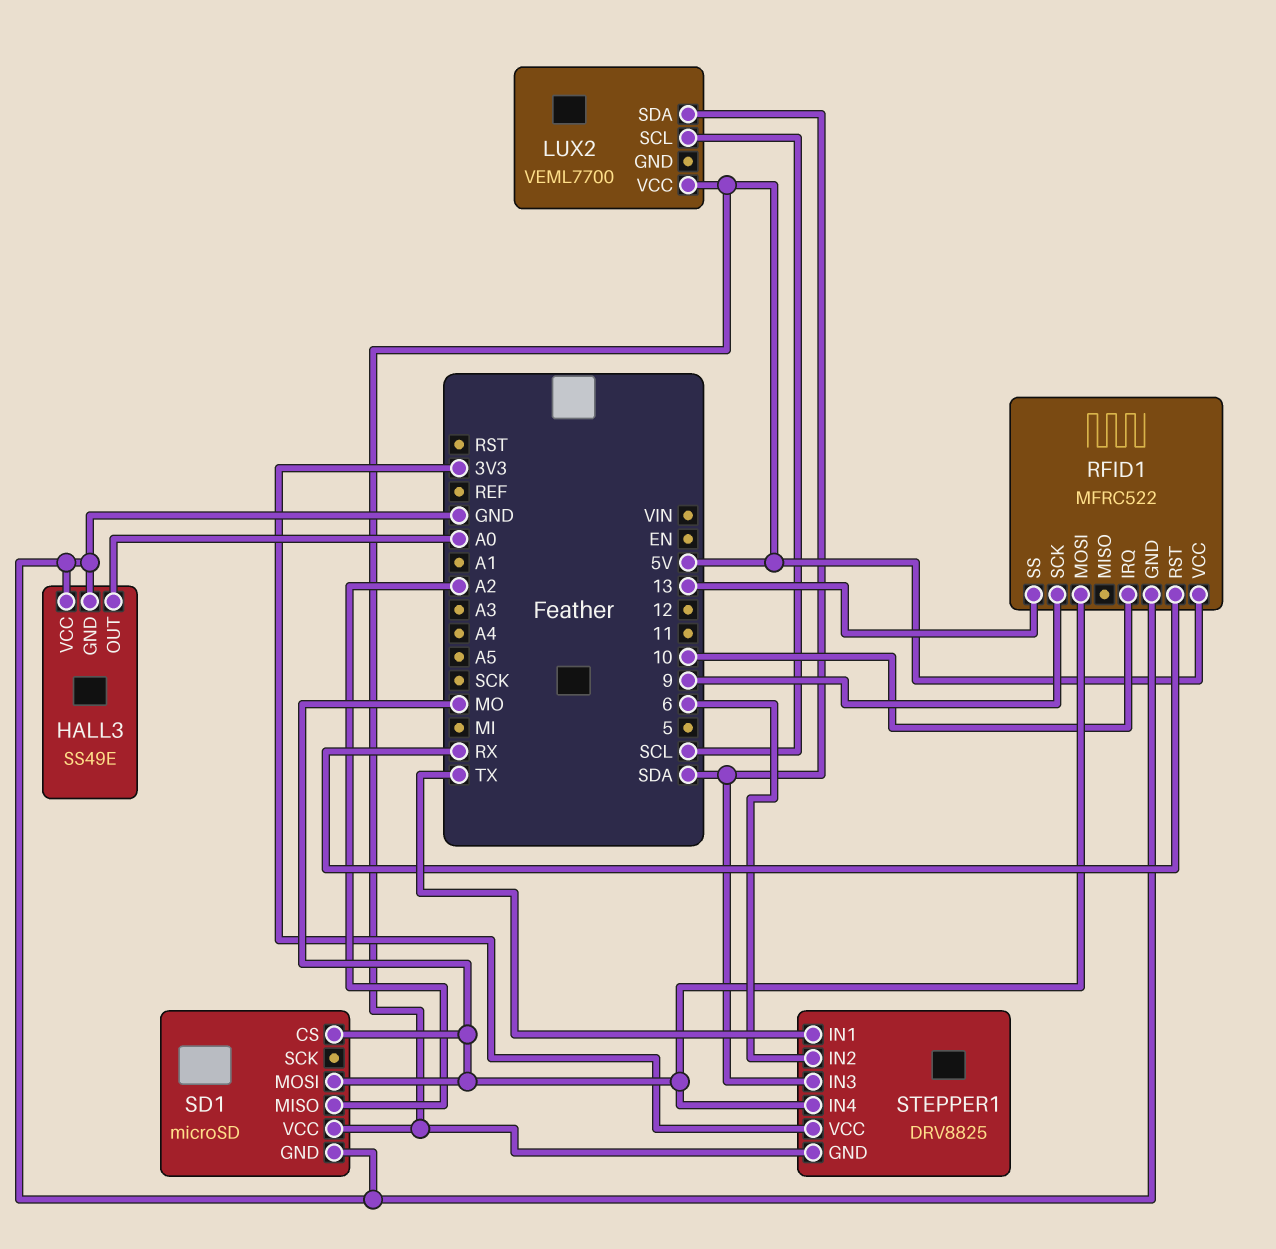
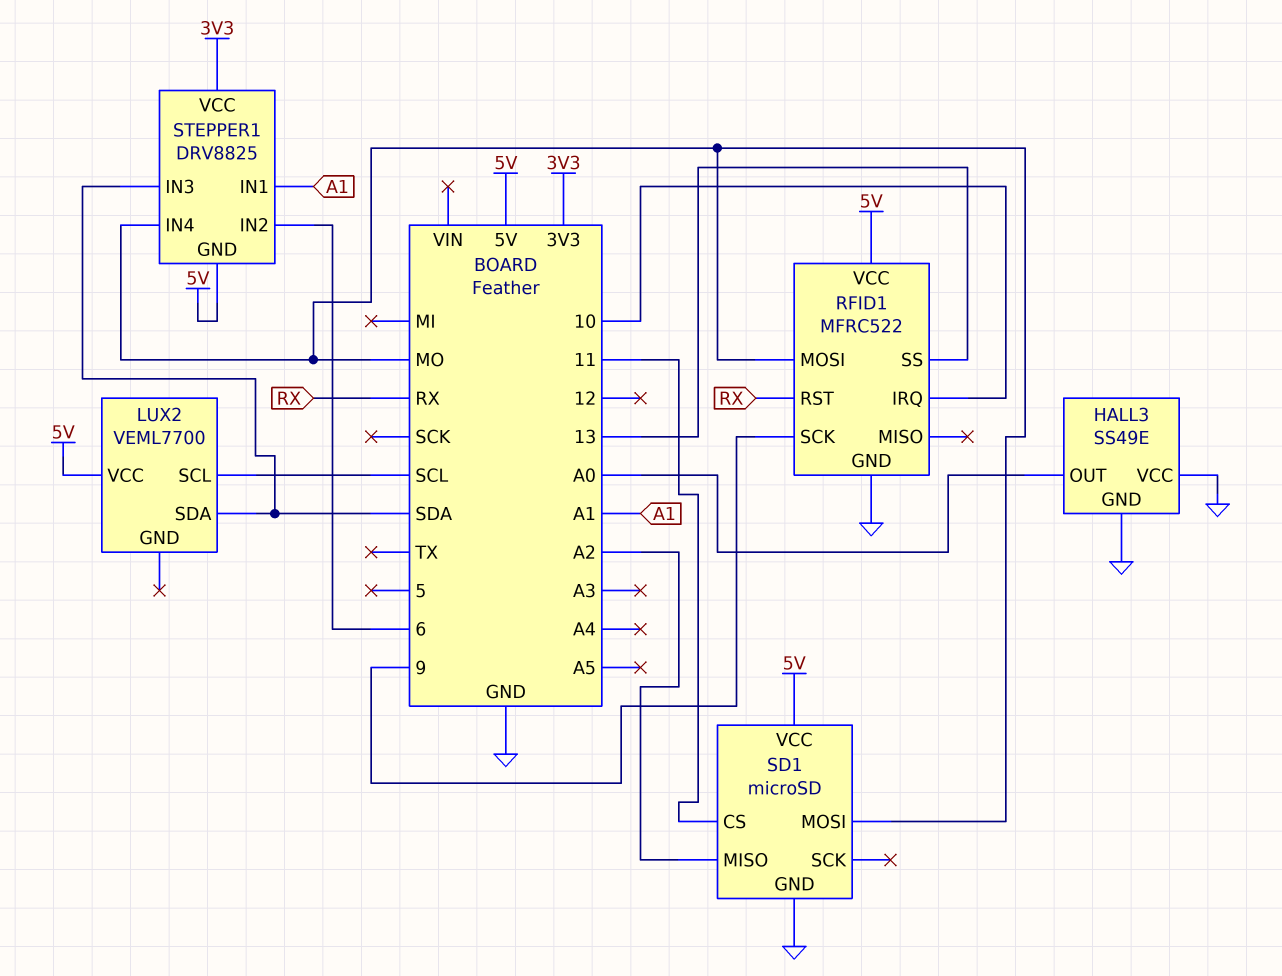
SD1 pin CS: MO -> 11
STEPPER1 pin IN1: TX -> A1

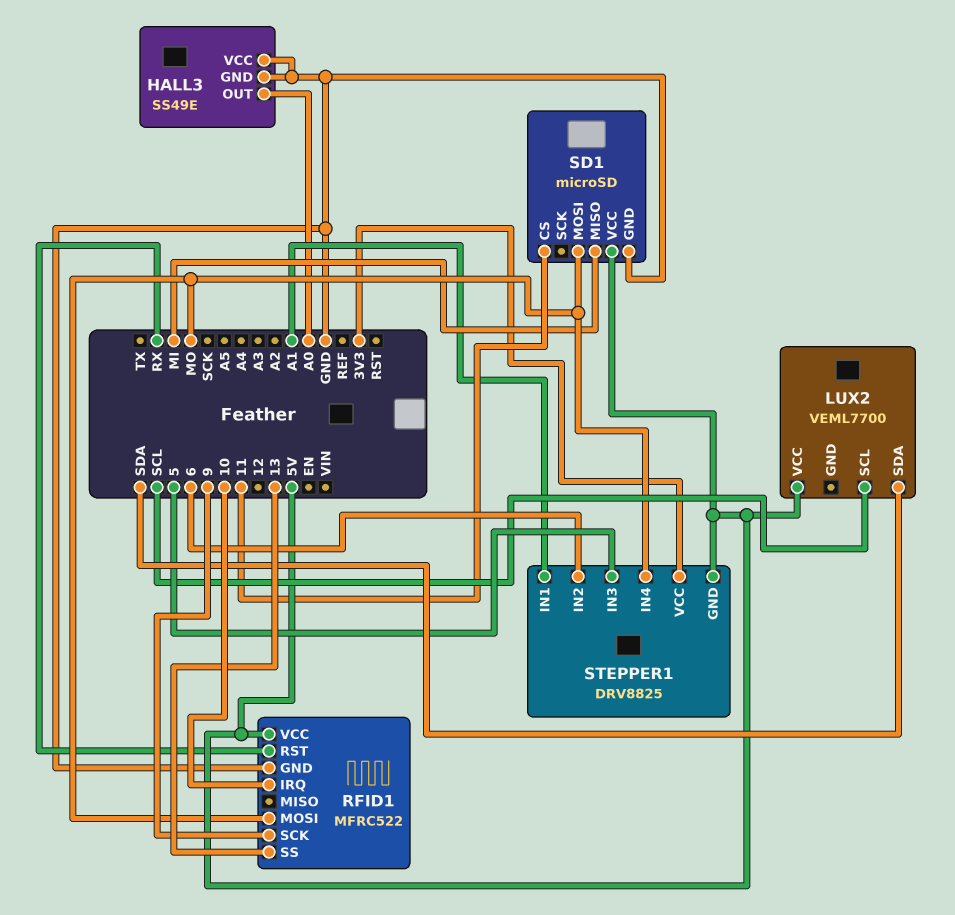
SD1 pin MISO: A2 -> MI
STEPPER1 pin IN3: SDA -> 5

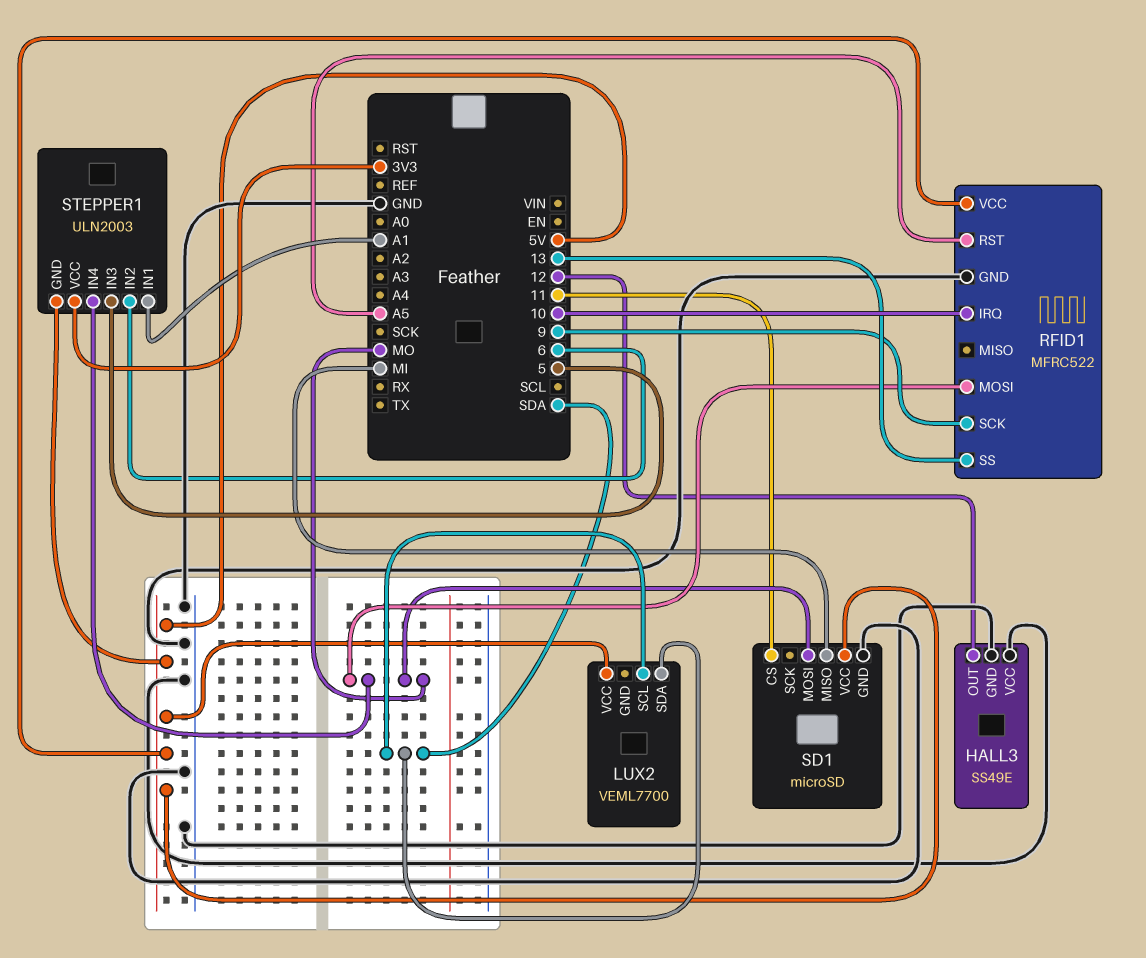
HALL3 pin OUT: A0 -> 12
LUX2 pin SCL: SCL -> SDA
RFID1 pin RST: RX -> A5
STEPPER1: DRV8825 -> ULN2003

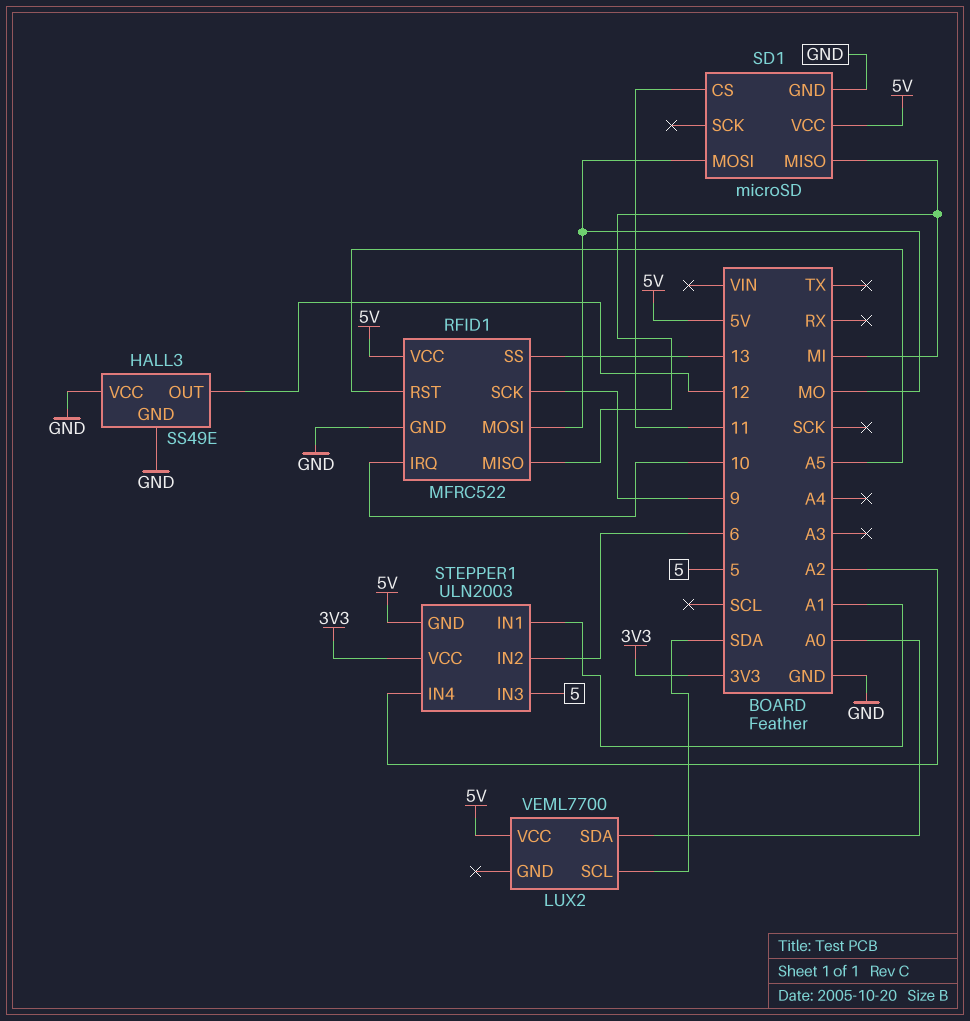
LUX2 pin SDA: SDA -> A0
RFID1 pin MISO: none -> MI
STEPPER1 pin IN4: MO -> A2

